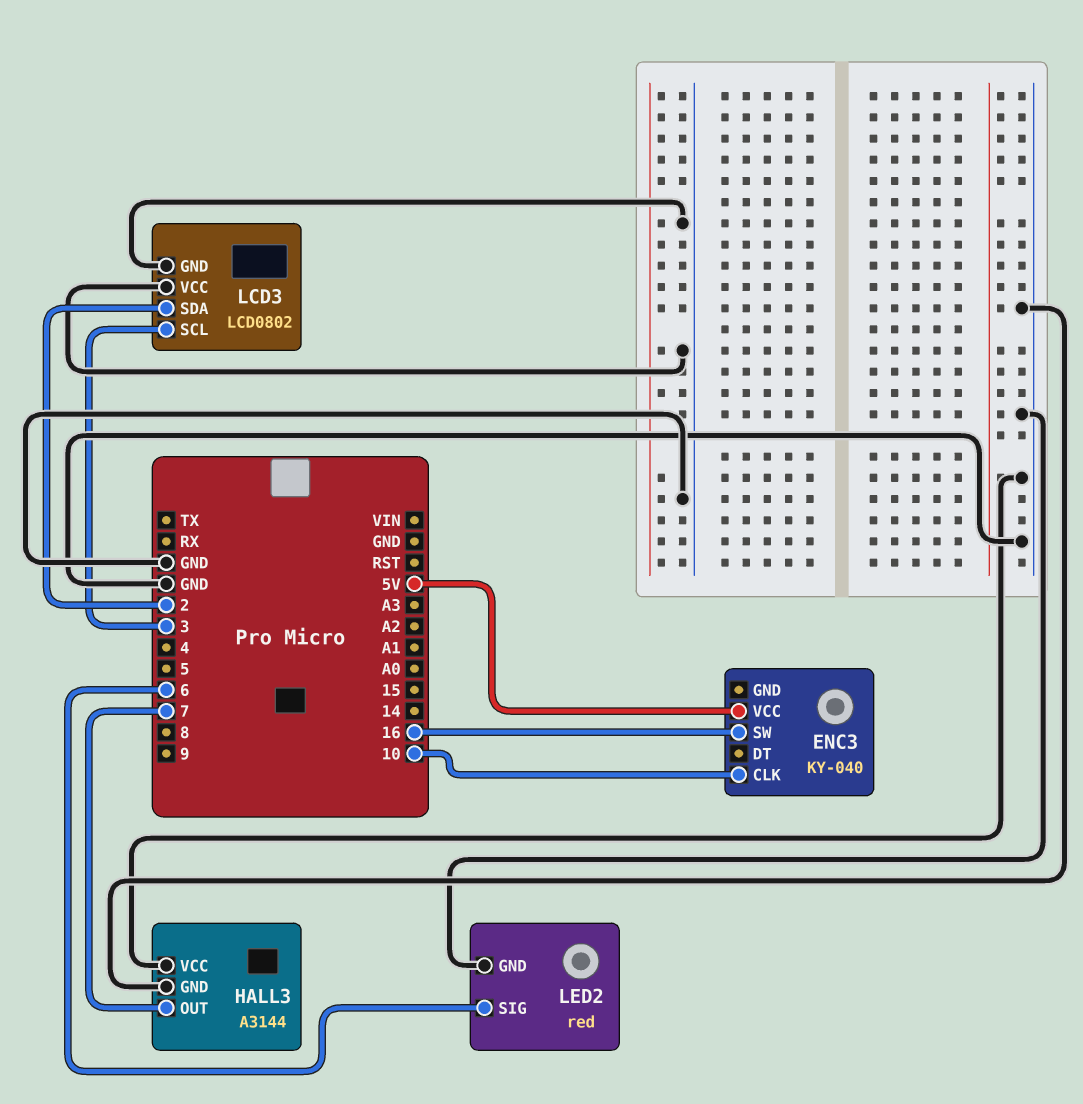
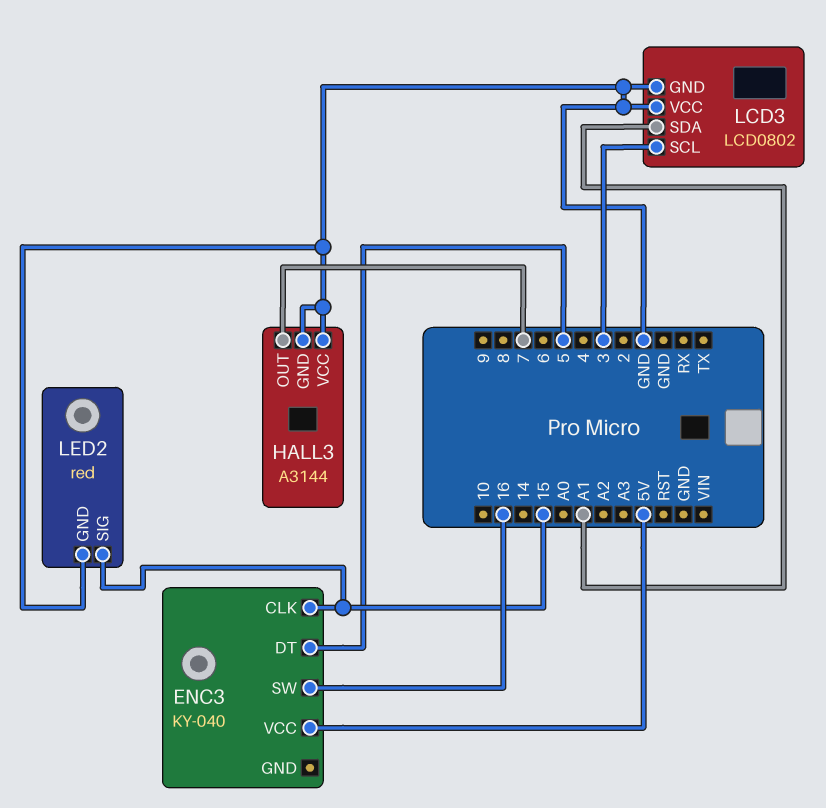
ENC3 pin CLK: 10 -> 15
ENC3 pin DT: none -> 5
LCD3 pin SDA: 2 -> A1
LED2 pin SIG: 6 -> 15

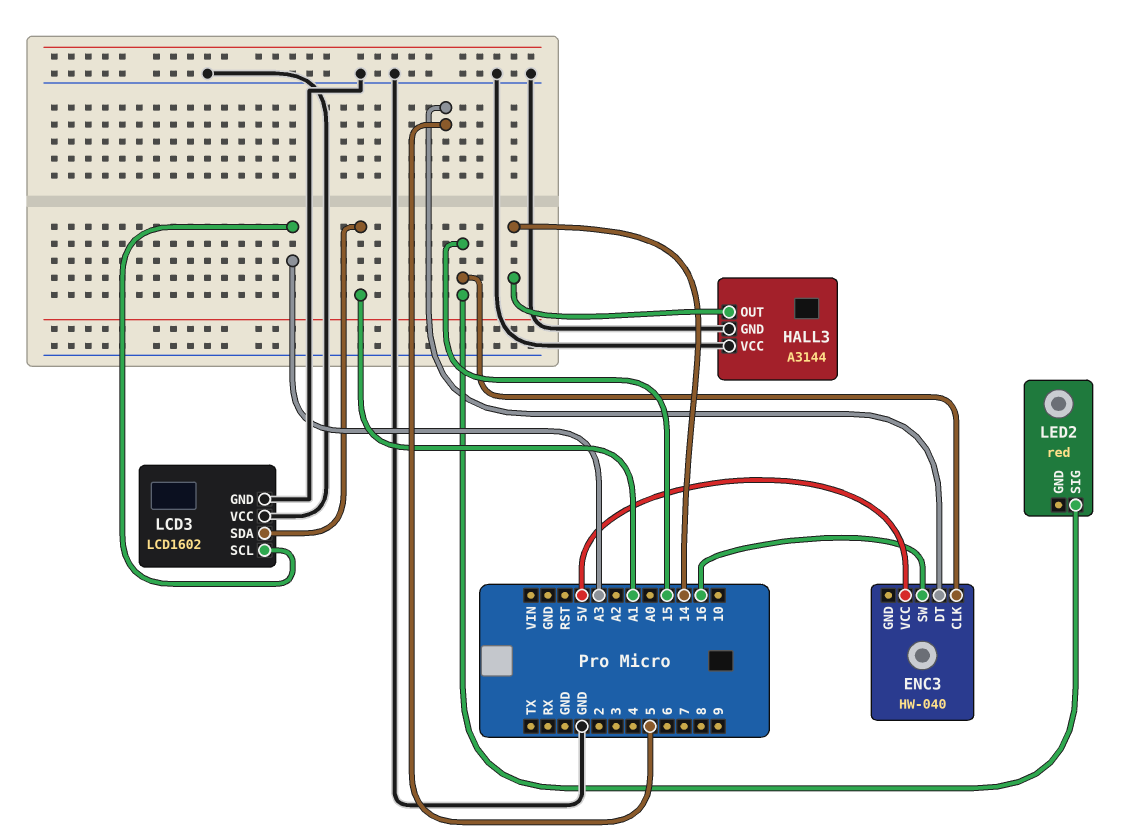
ENC3: KY-040 -> HW-040
HALL3 pin OUT: 7 -> 14
LCD3: LCD0802 -> LCD1602
LCD3 pin SCL: 3 -> A3
LED2 pin GND: GND -> none

